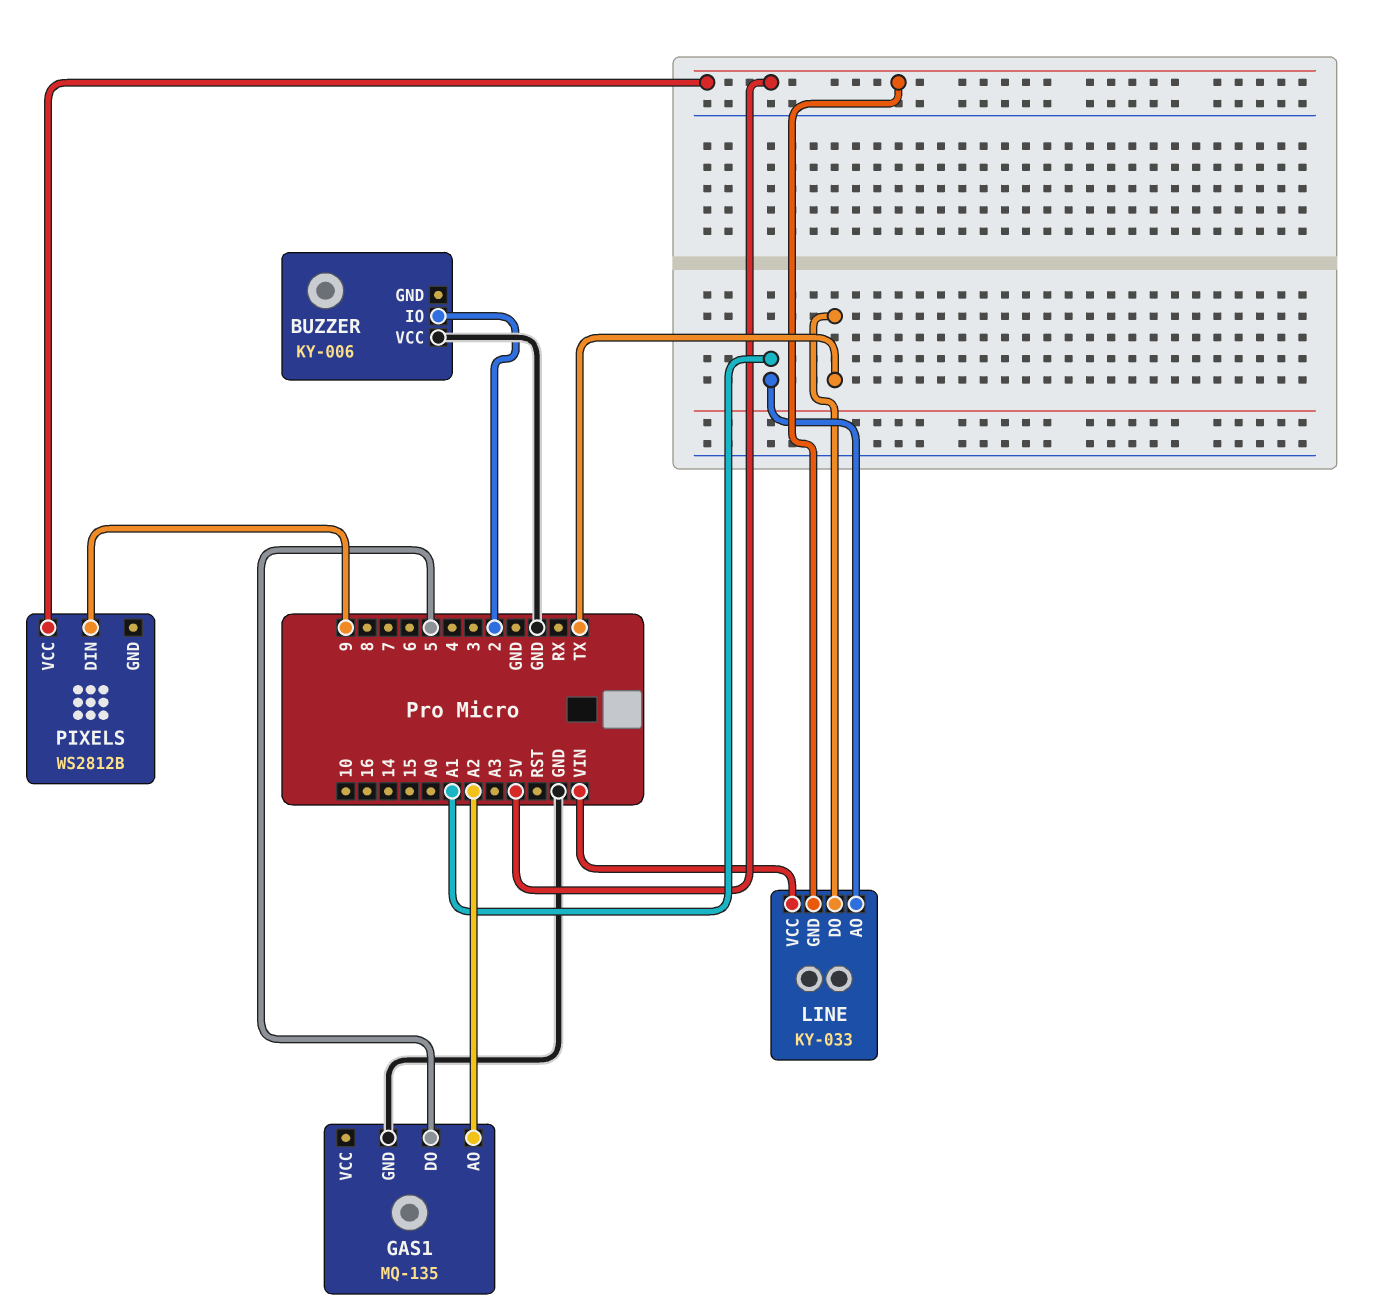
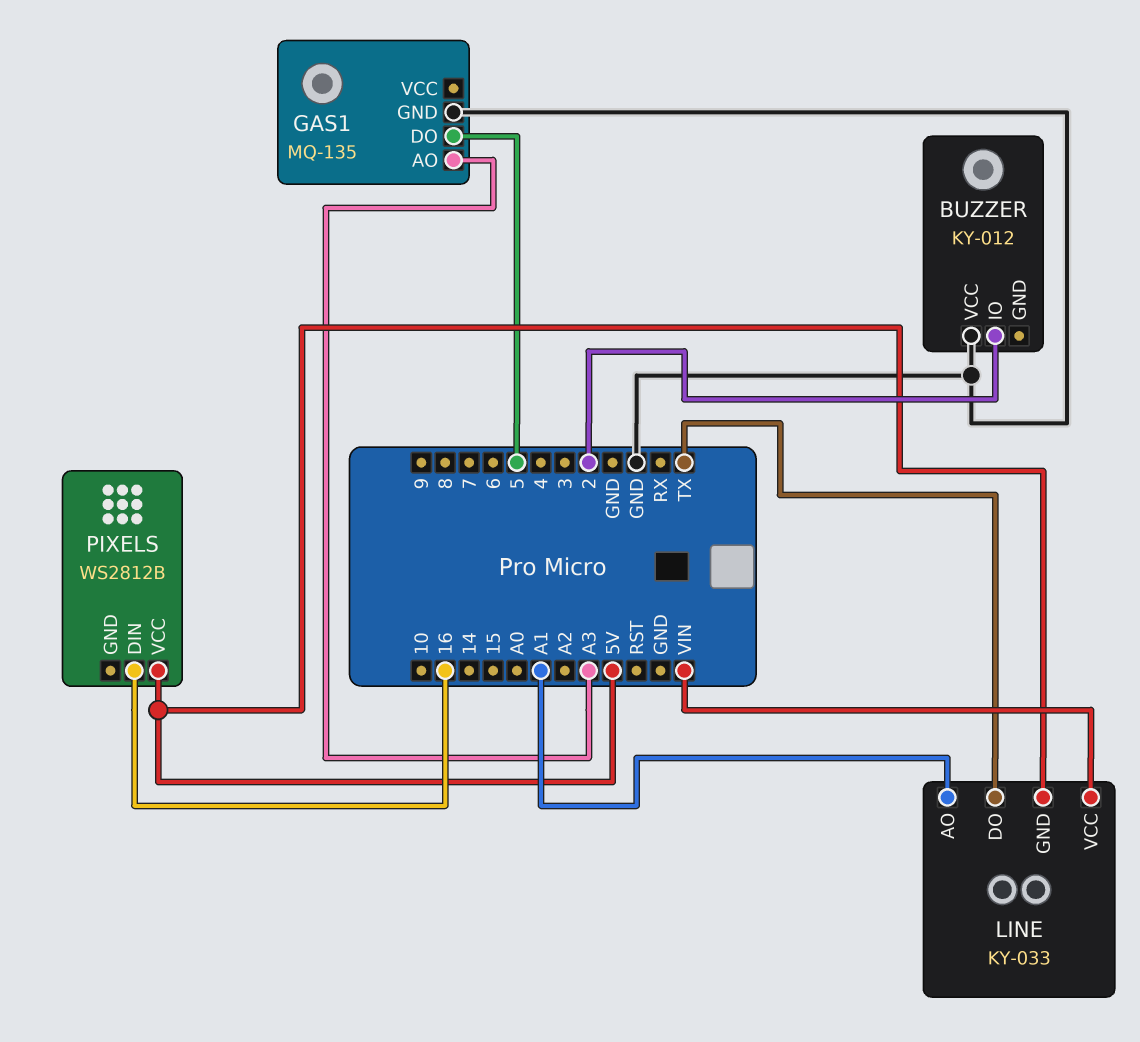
BUZZER: KY-006 -> KY-012
GAS1 pin AO: A2 -> A3
PIXELS pin DIN: 9 -> 16

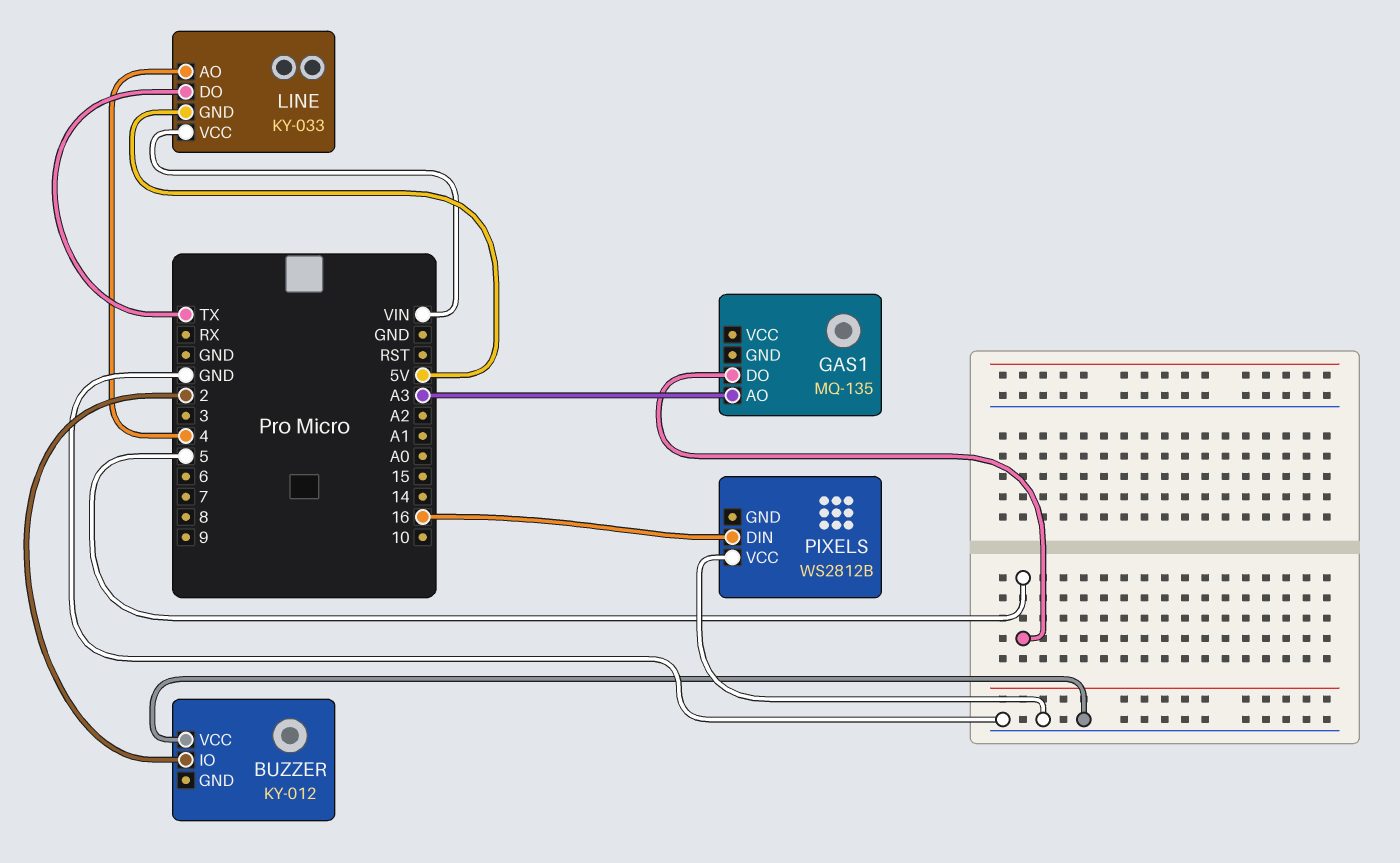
GAS1 pin GND: GND -> none
LINE pin AO: A1 -> 4
PIXELS pin VCC: 5V -> GND

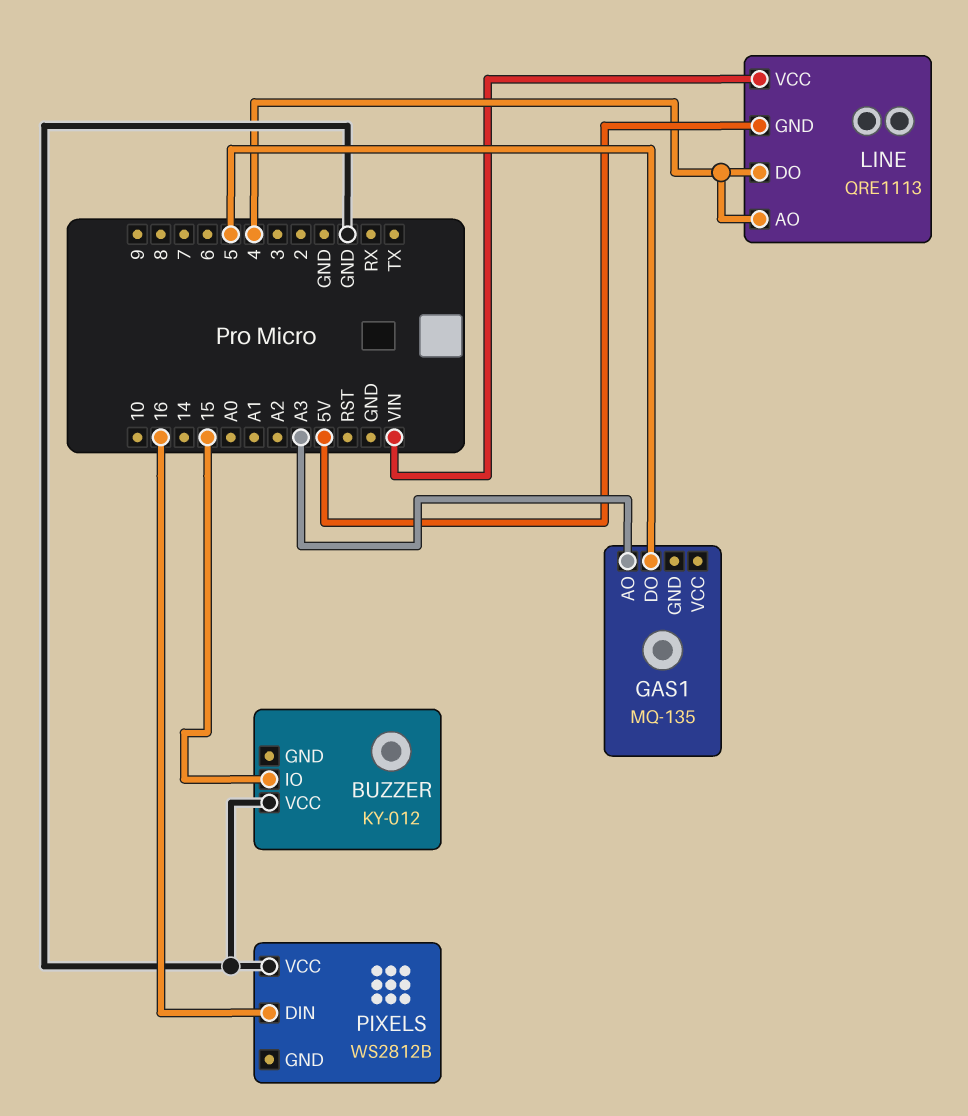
BUZZER pin IO: 2 -> 15
LINE: KY-033 -> QRE1113
LINE pin DO: TX -> 4

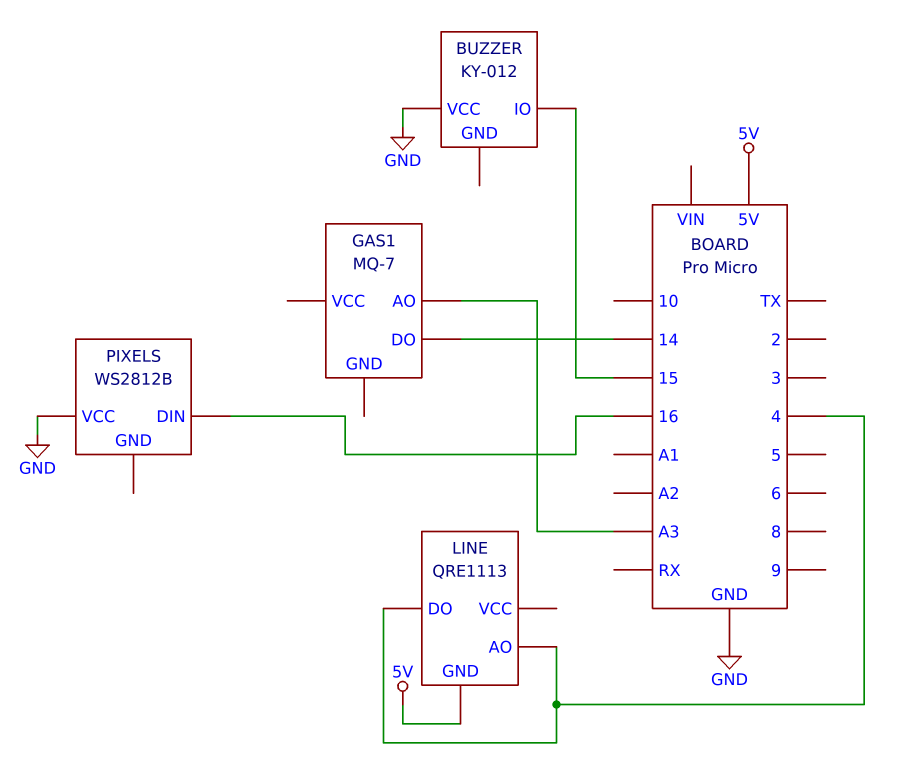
GAS1: MQ-135 -> MQ-7
GAS1 pin DO: 5 -> 14
LINE pin VCC: VIN -> none

